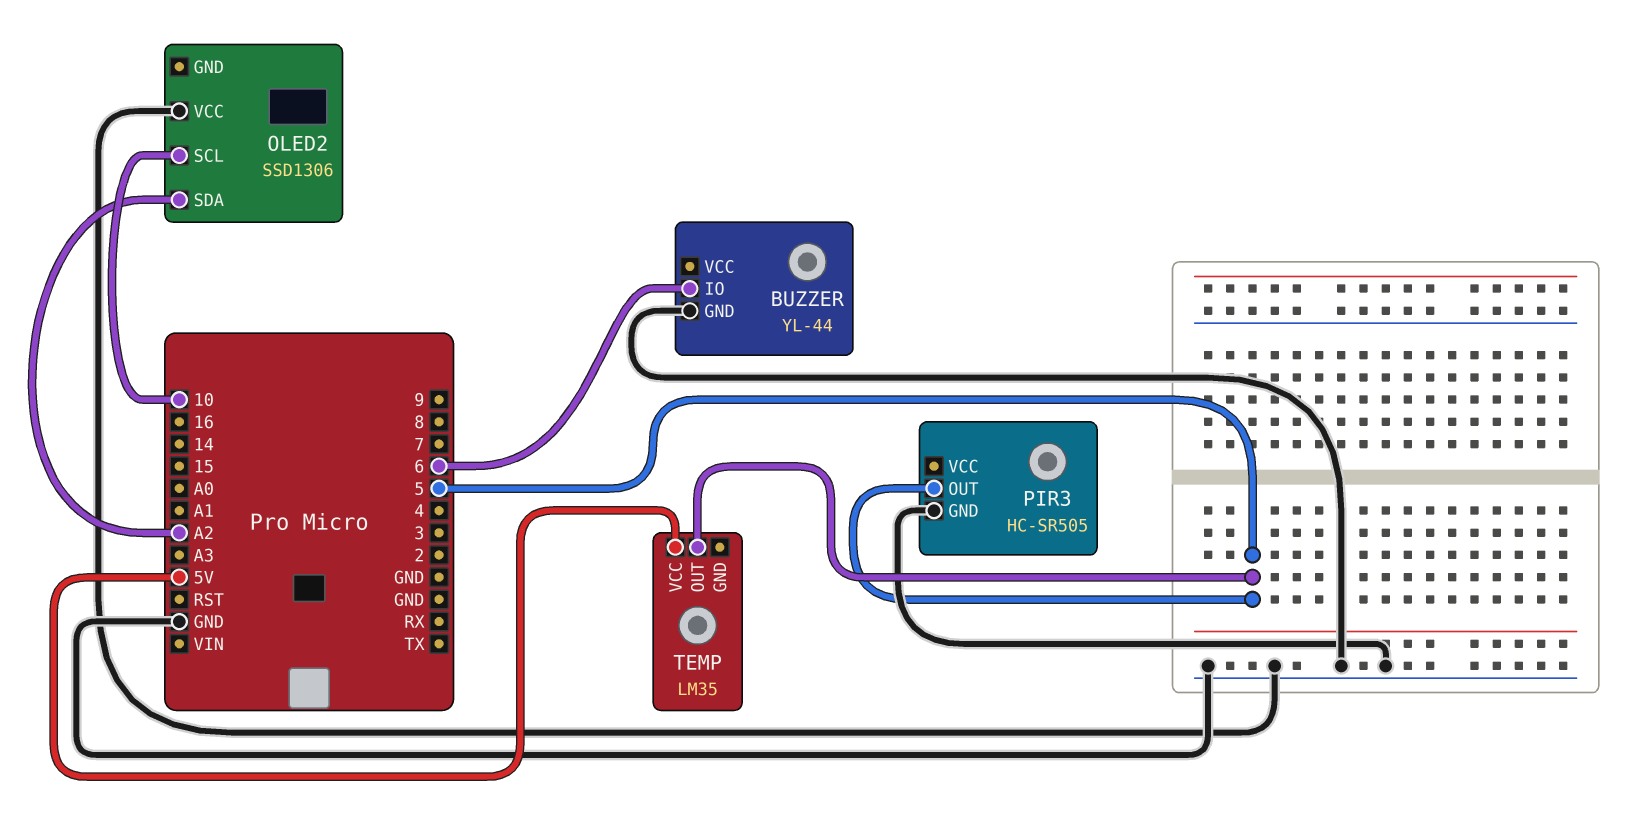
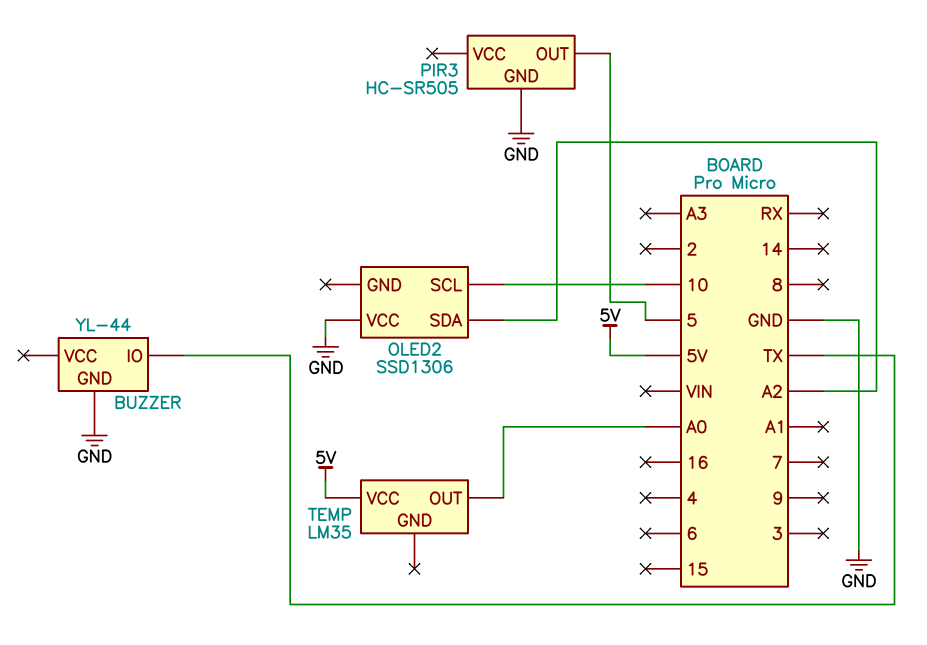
BUZZER pin IO: 6 -> TX
TEMP pin OUT: 5 -> A0

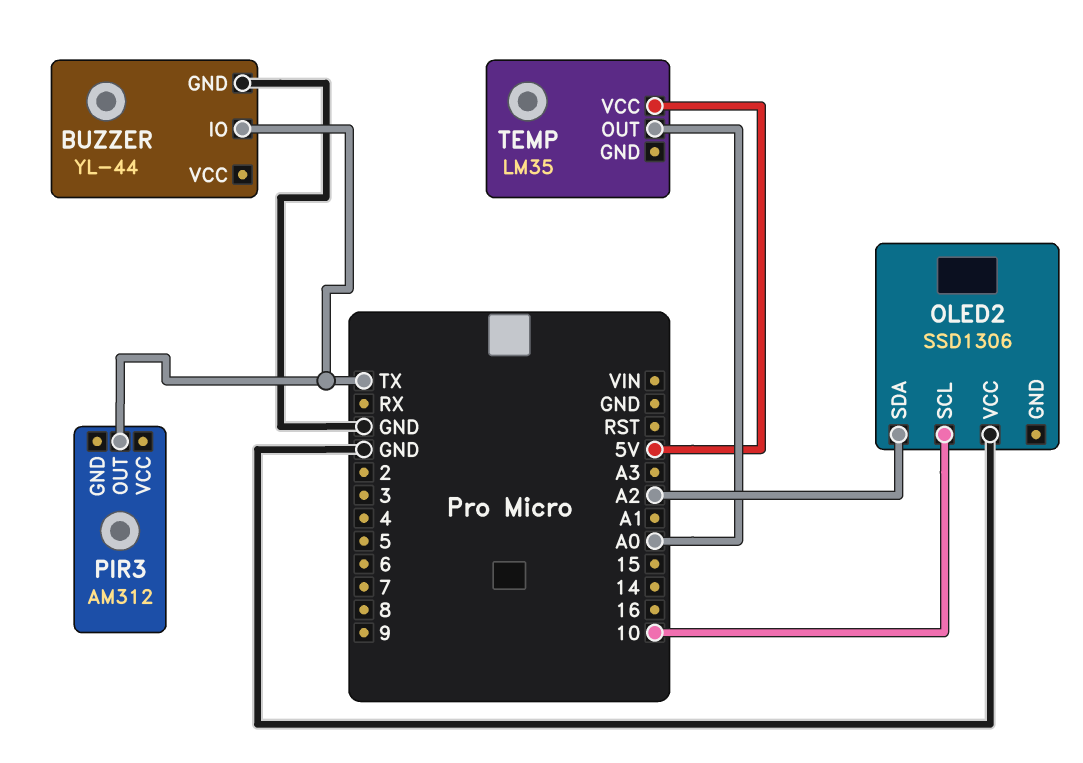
PIR3: HC-SR505 -> AM312
PIR3 pin GND: GND -> none
PIR3 pin OUT: 5 -> TX

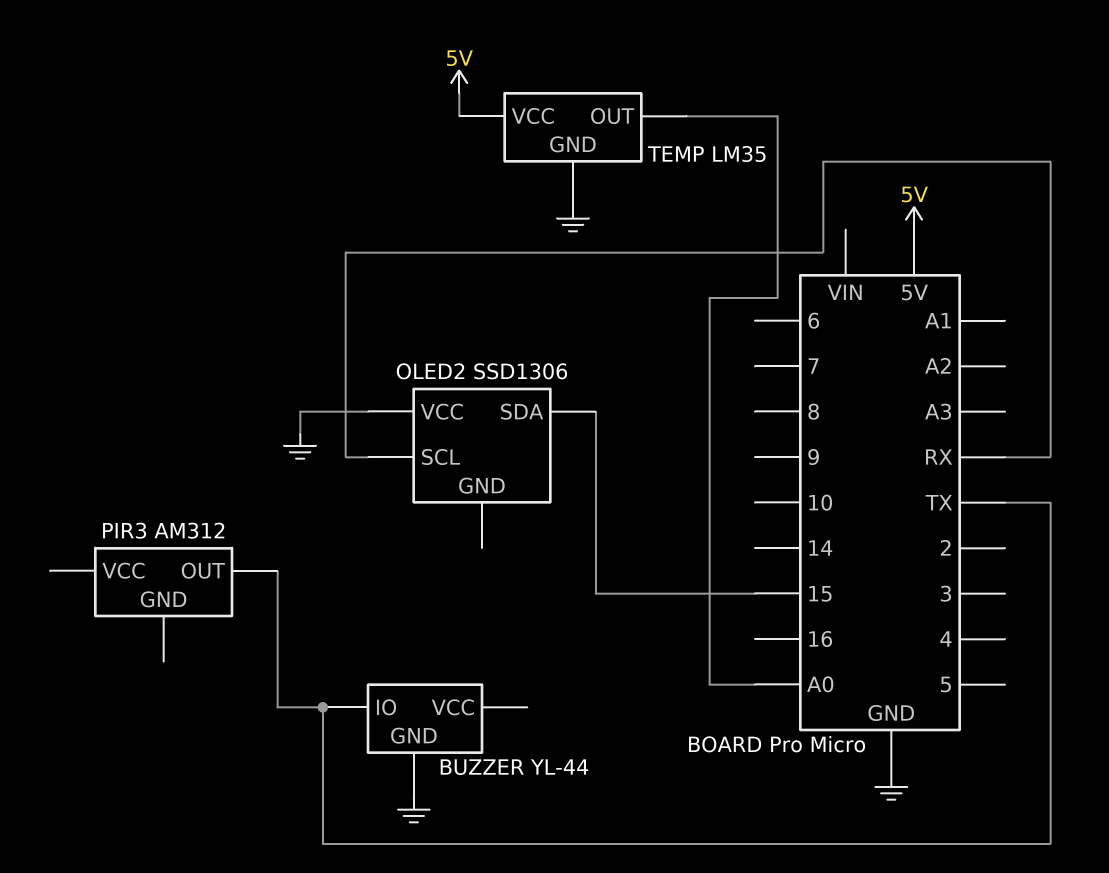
OLED2 pin SCL: 10 -> RX
OLED2 pin SDA: A2 -> 15
TEMP pin GND: none -> GND

